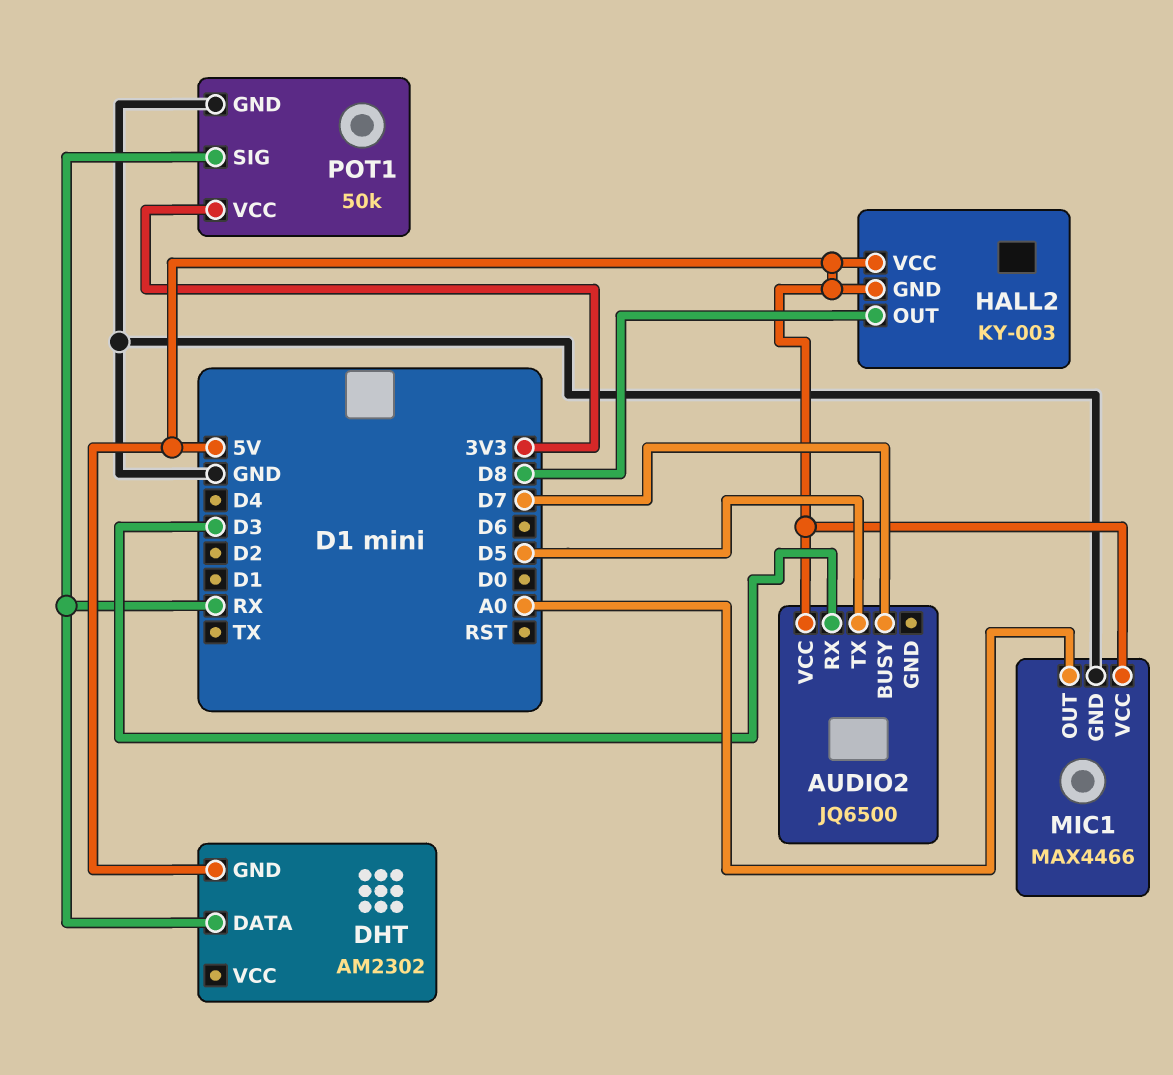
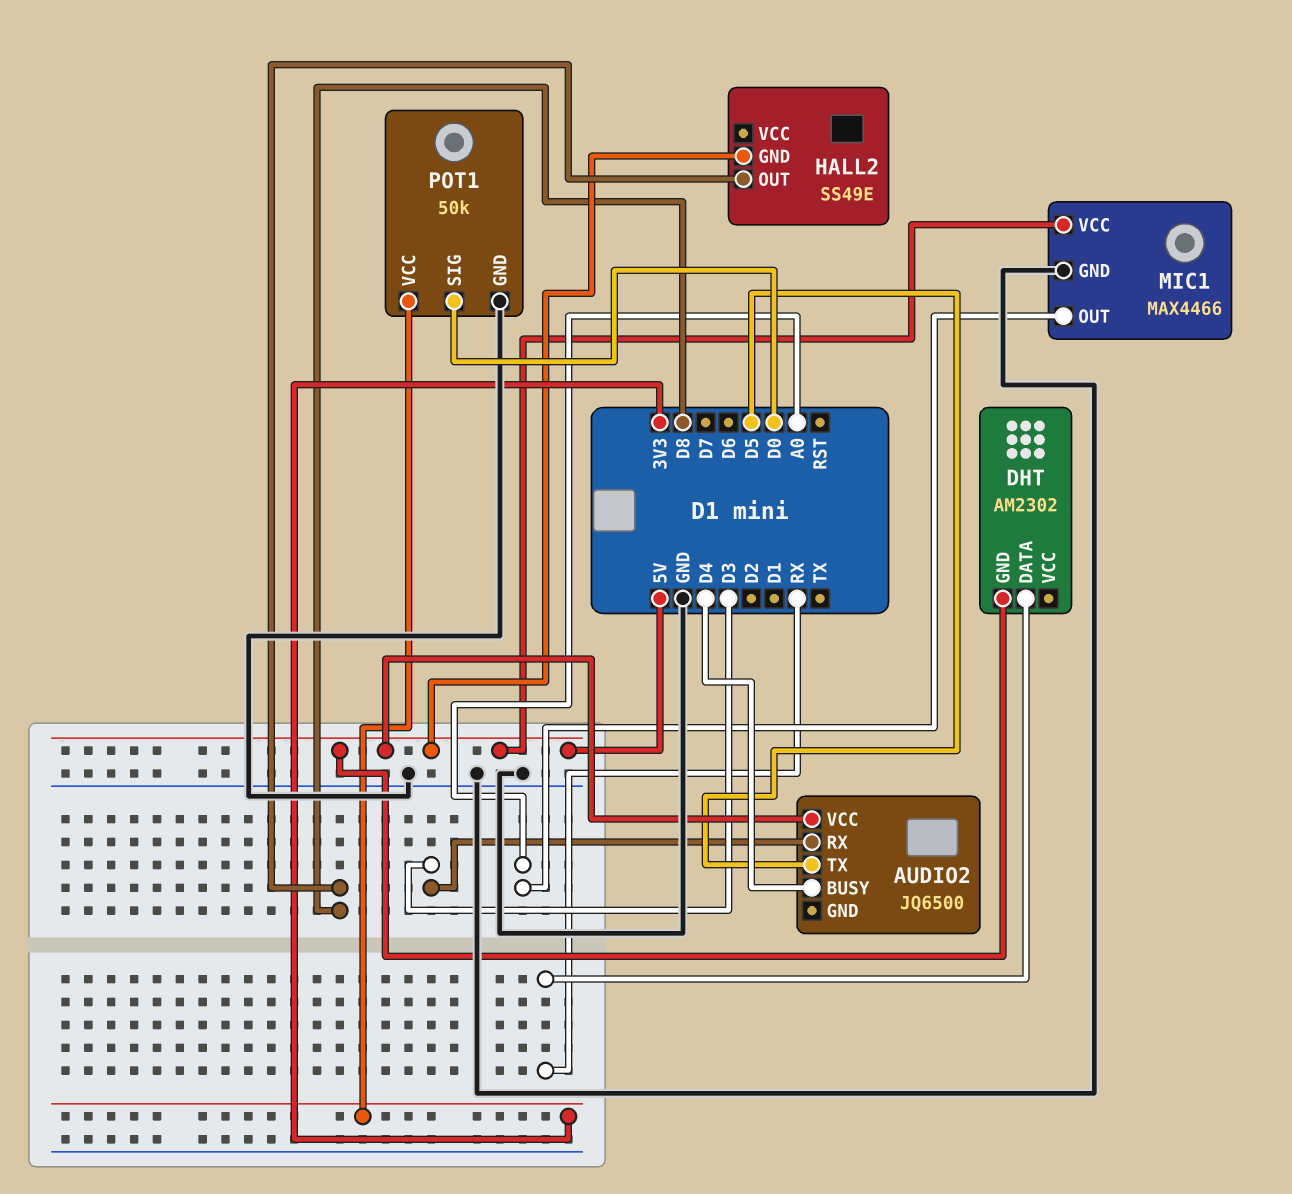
AUDIO2 pin BUSY: D7 -> D4
HALL2: KY-003 -> SS49E
HALL2 pin VCC: 5V -> none
POT1 pin SIG: RX -> D0

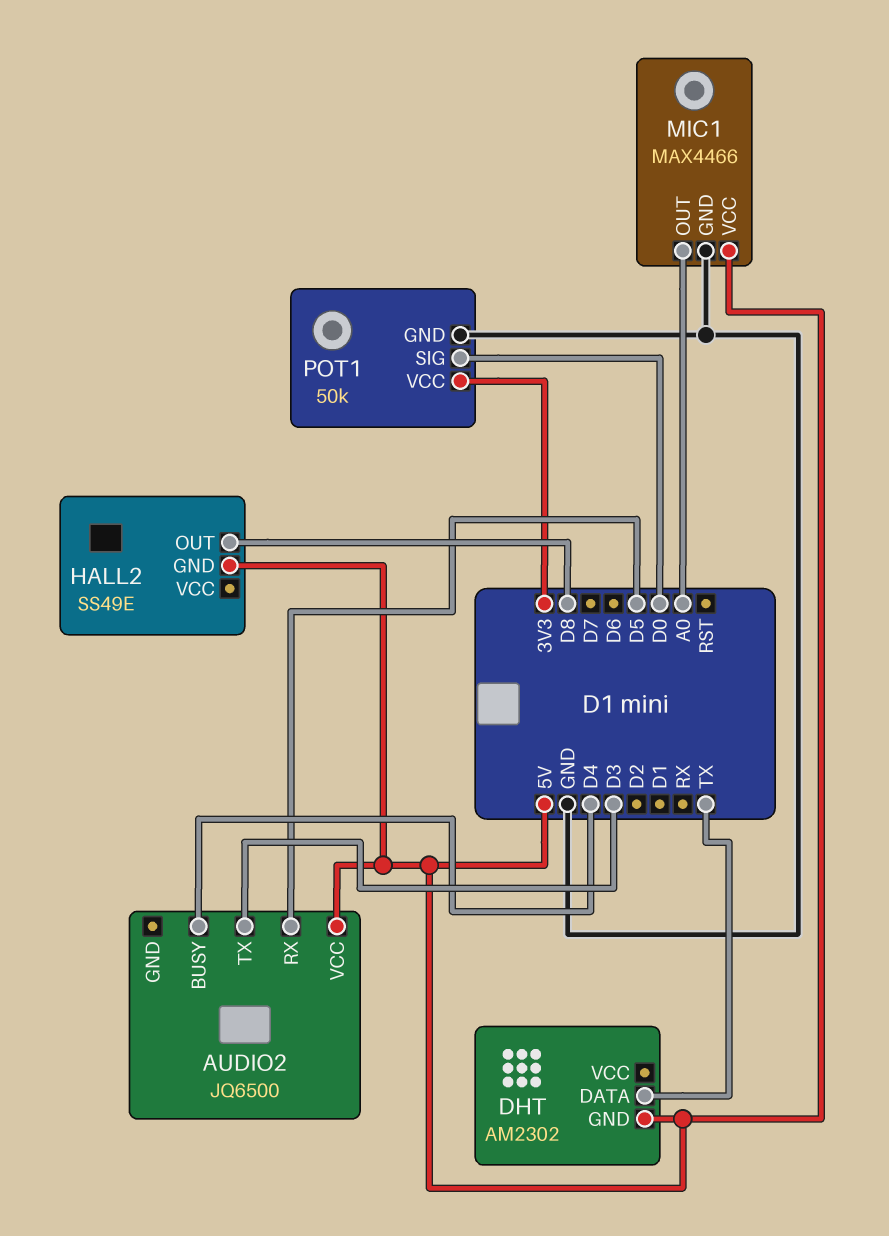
AUDIO2 pin RX: D3 -> D5
AUDIO2 pin TX: D5 -> D3
DHT pin DATA: RX -> TX

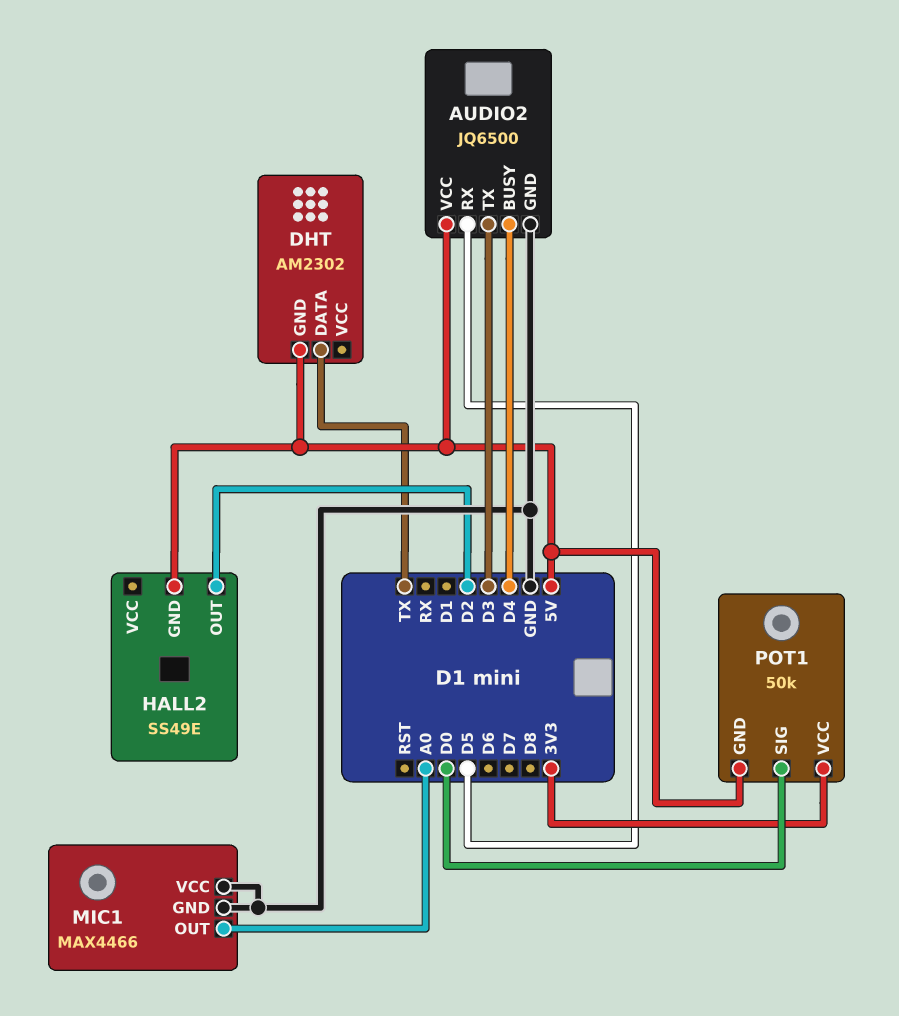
AUDIO2 pin GND: none -> GND
HALL2 pin OUT: D8 -> D2
MIC1 pin VCC: 5V -> GND
POT1 pin GND: GND -> 5V

